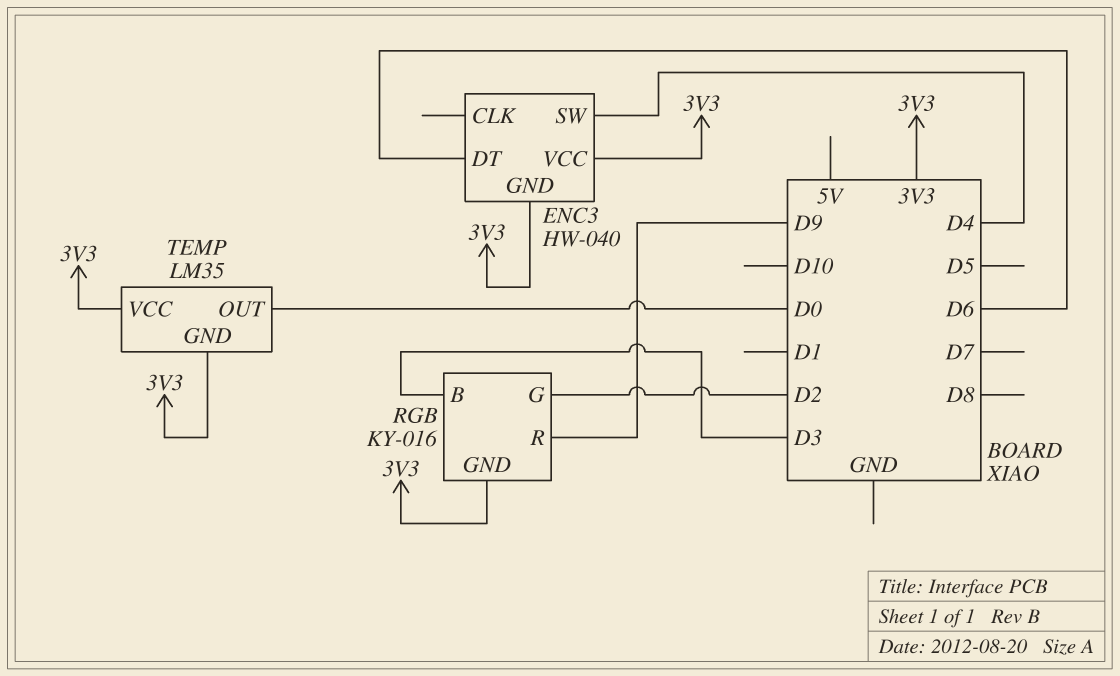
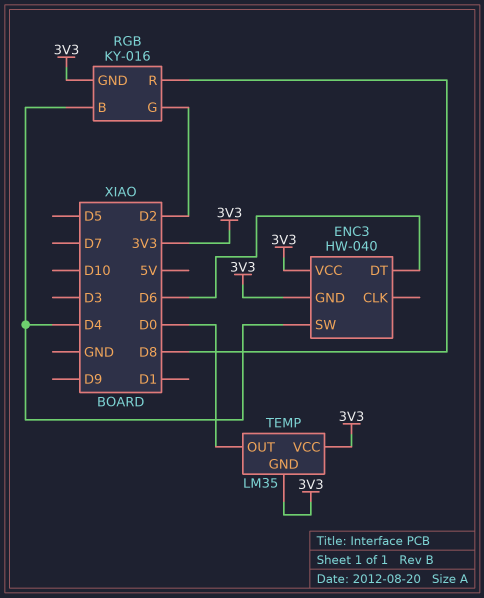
RGB pin B: D3 -> D4
RGB pin R: D9 -> D8

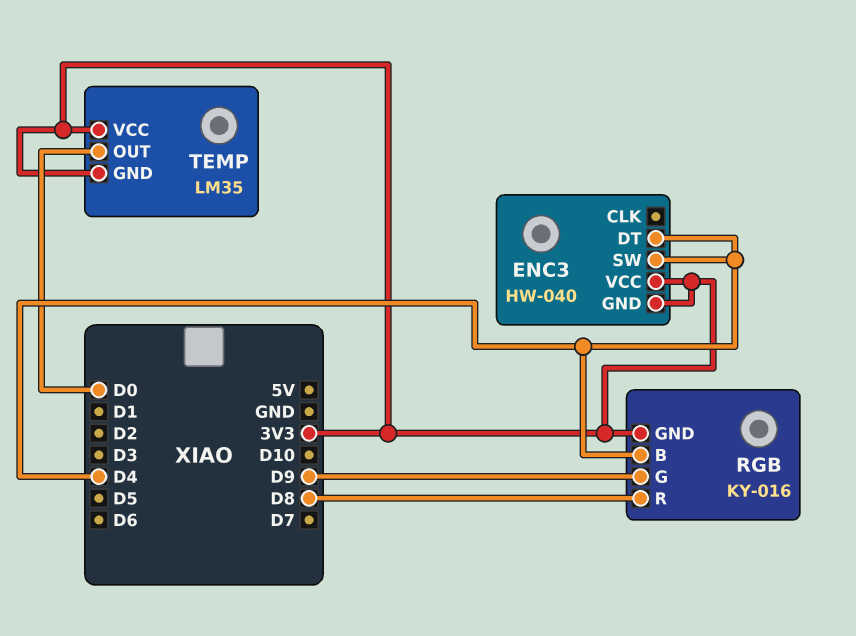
ENC3 pin DT: D6 -> D4
RGB pin G: D2 -> D9

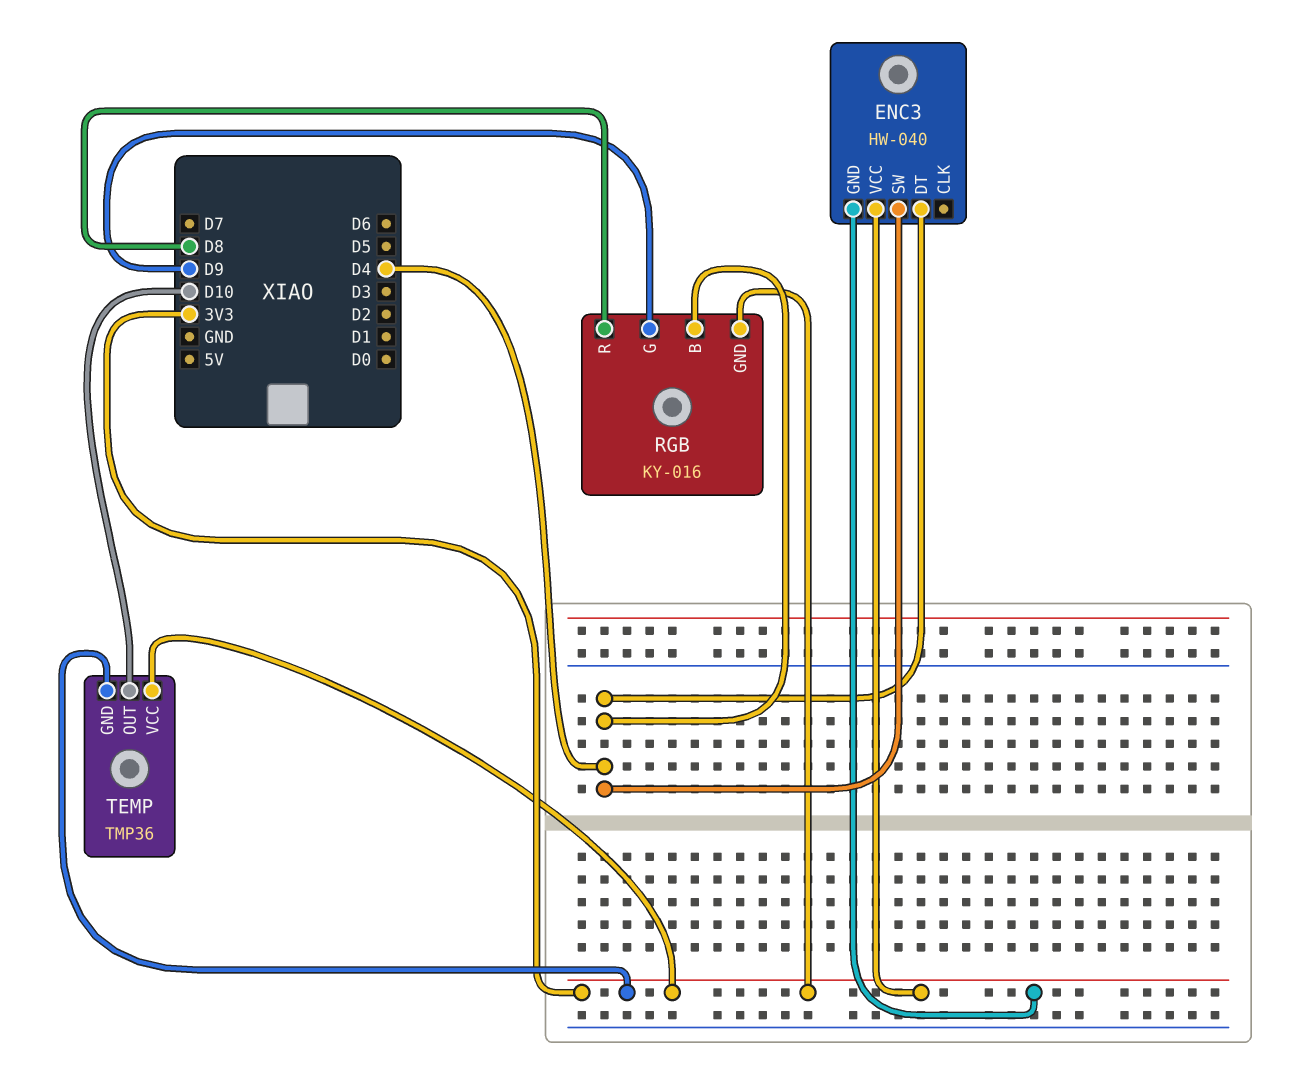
TEMP: LM35 -> TMP36
TEMP pin OUT: D0 -> D10

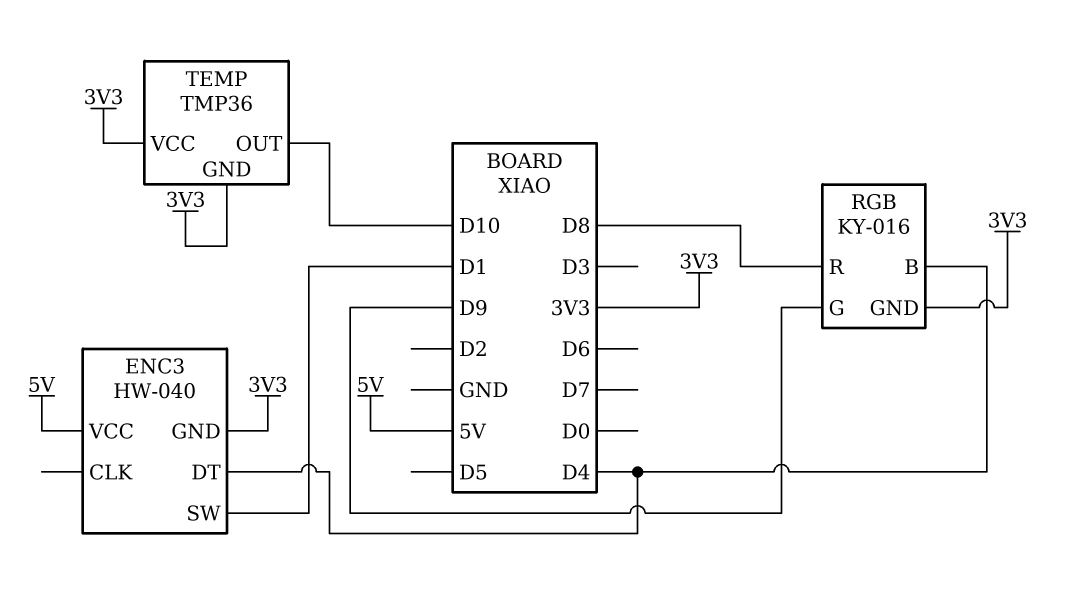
ENC3 pin SW: D4 -> D1
ENC3 pin VCC: 3V3 -> 5V

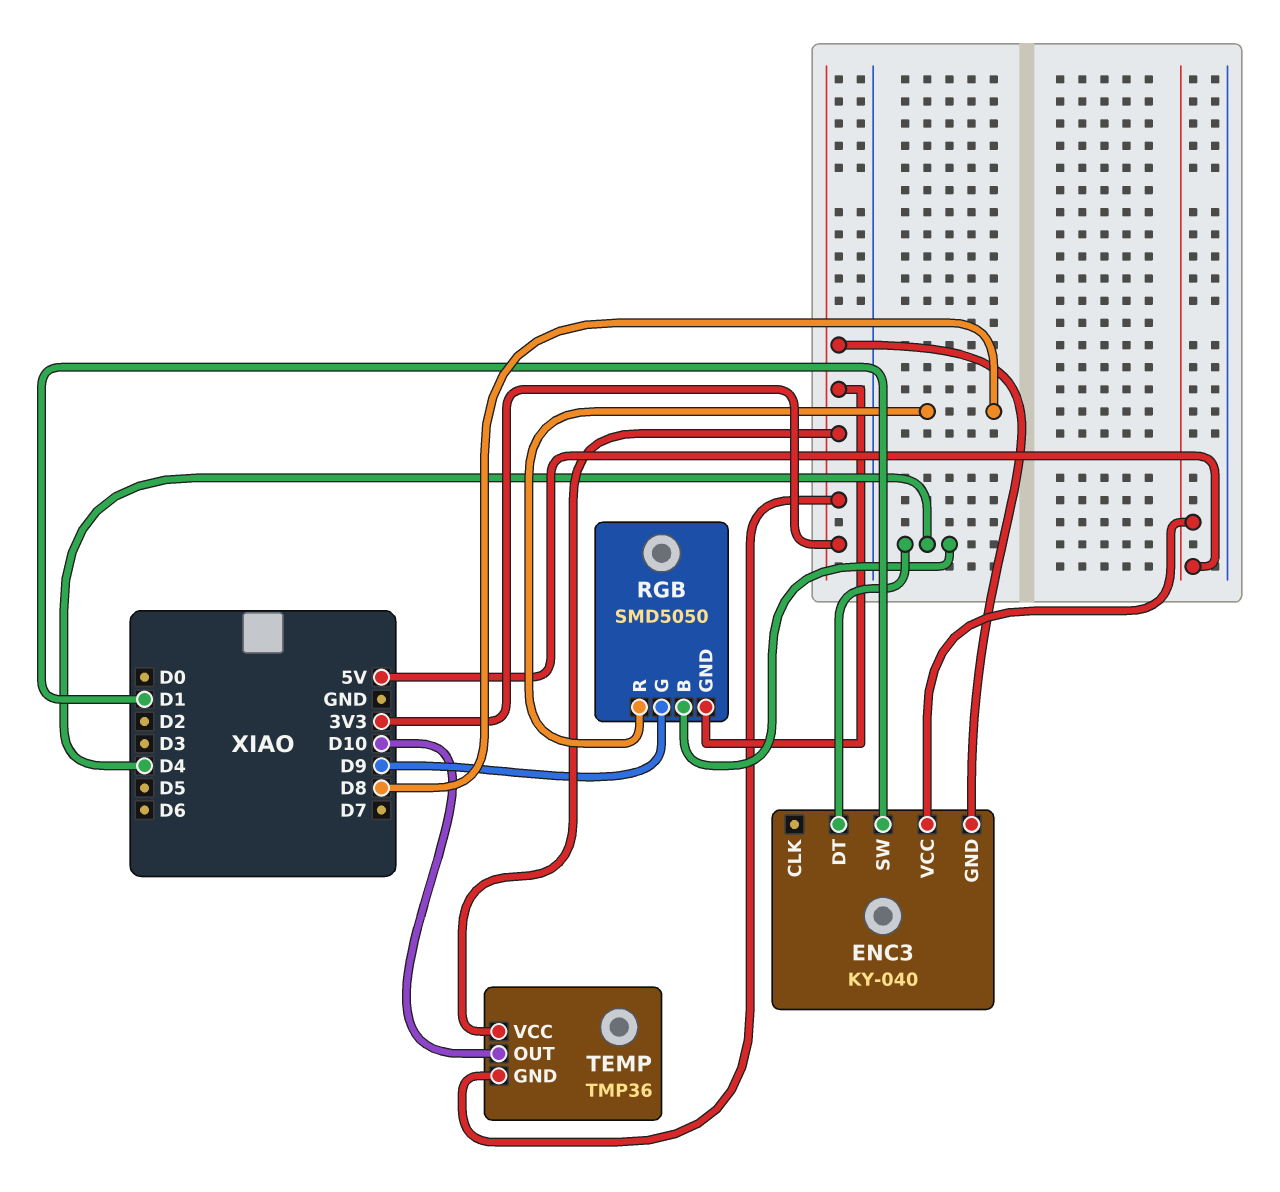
ENC3: HW-040 -> KY-040
RGB: KY-016 -> SMD5050

